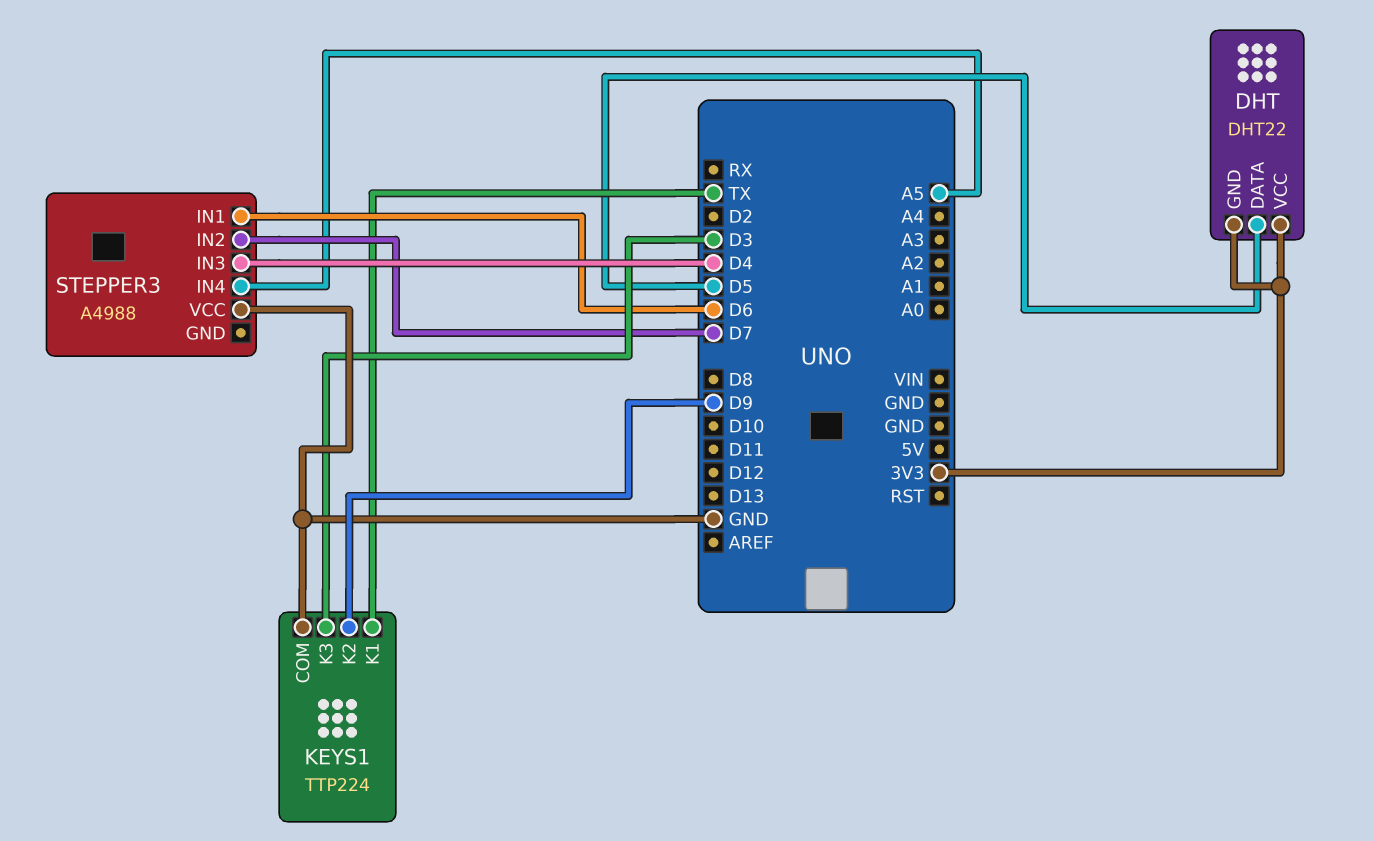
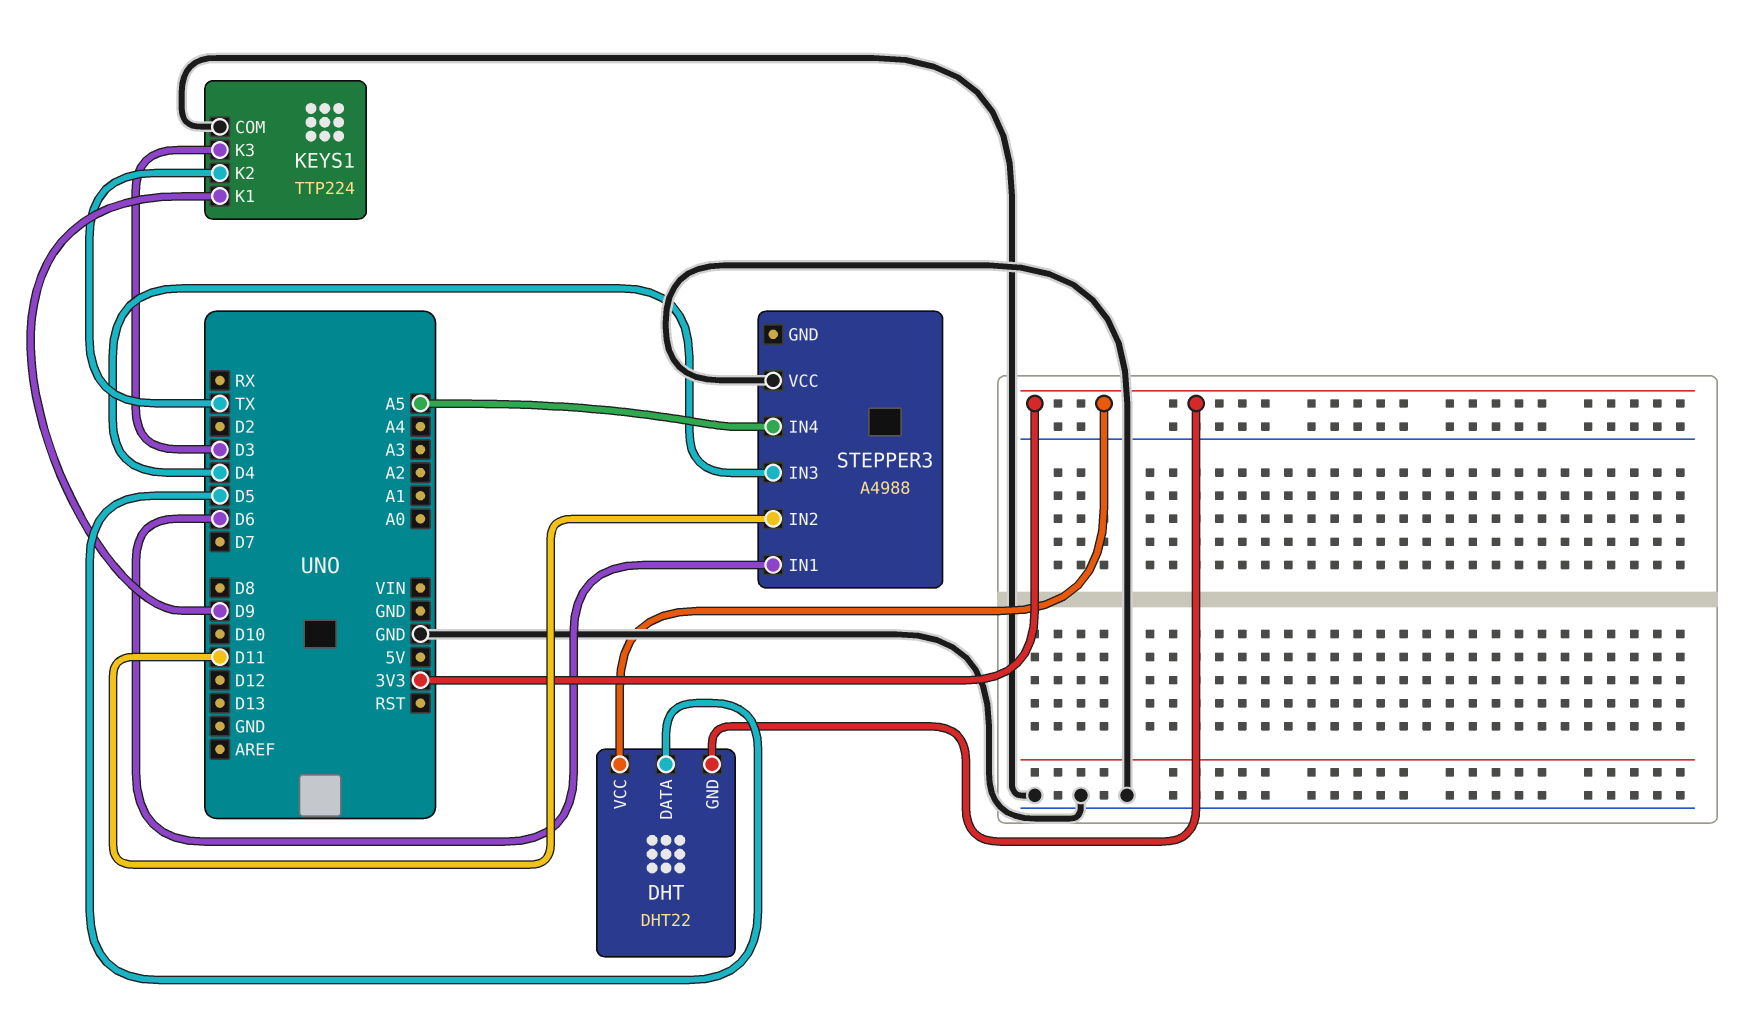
KEYS1 pin K1: TX -> D9
KEYS1 pin K2: D9 -> TX
STEPPER3 pin IN2: D7 -> D11

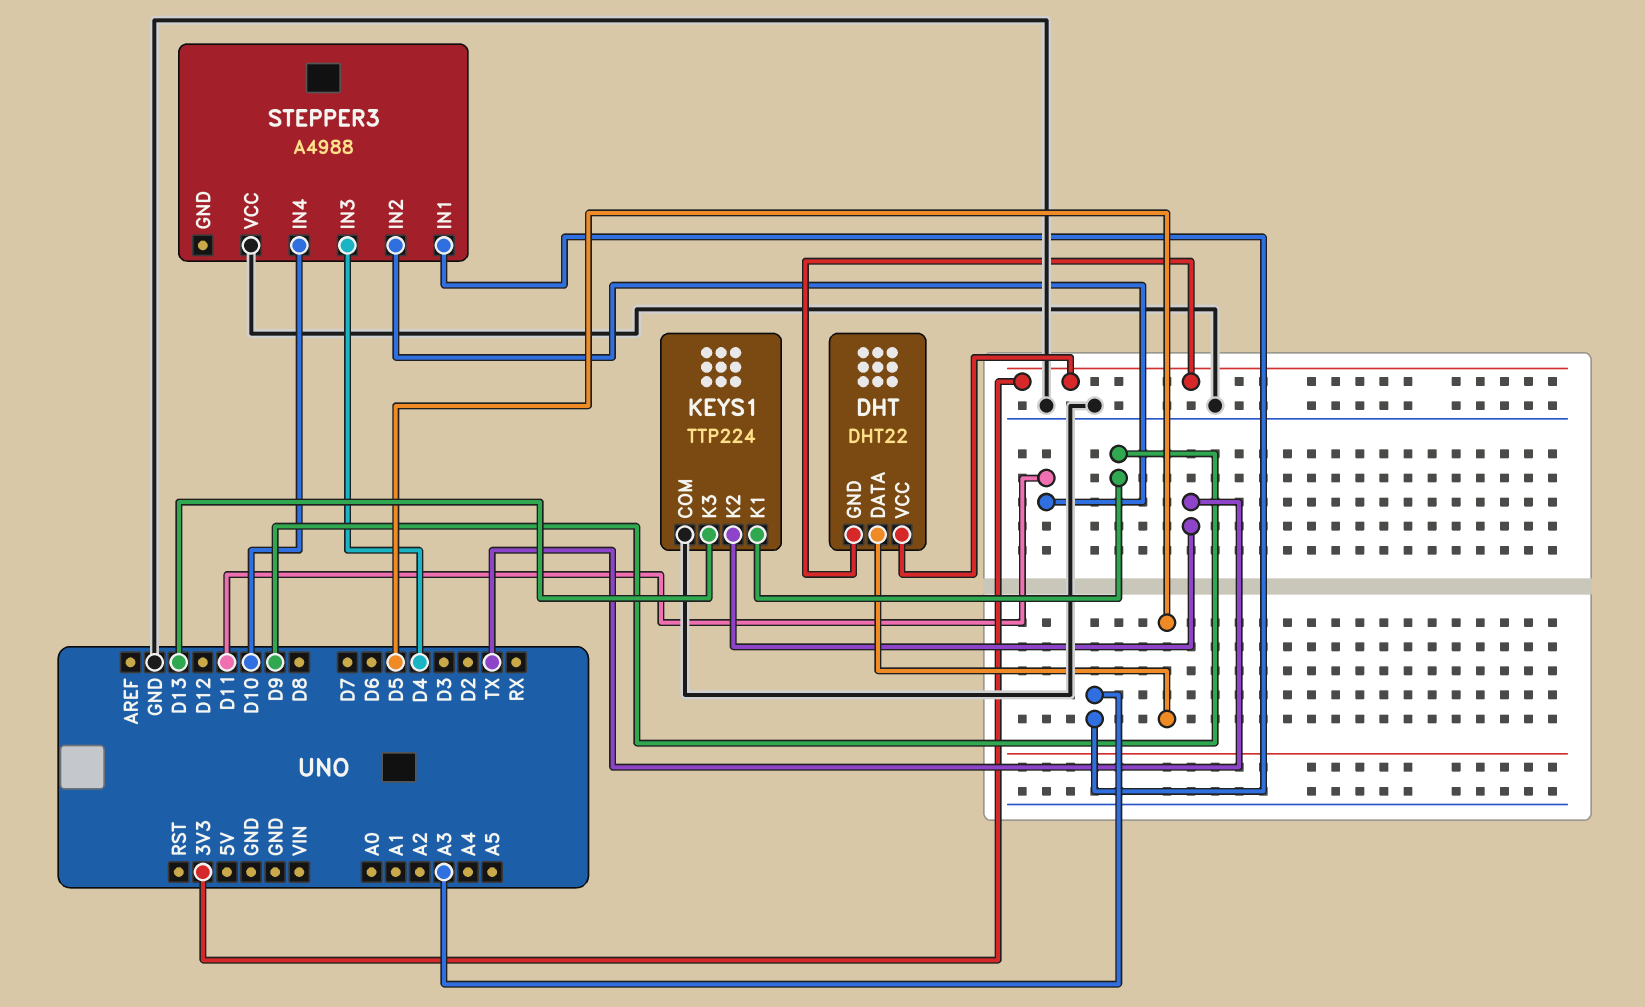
KEYS1 pin K3: D3 -> D13
STEPPER3 pin IN1: D6 -> A3
STEPPER3 pin IN4: A5 -> D10

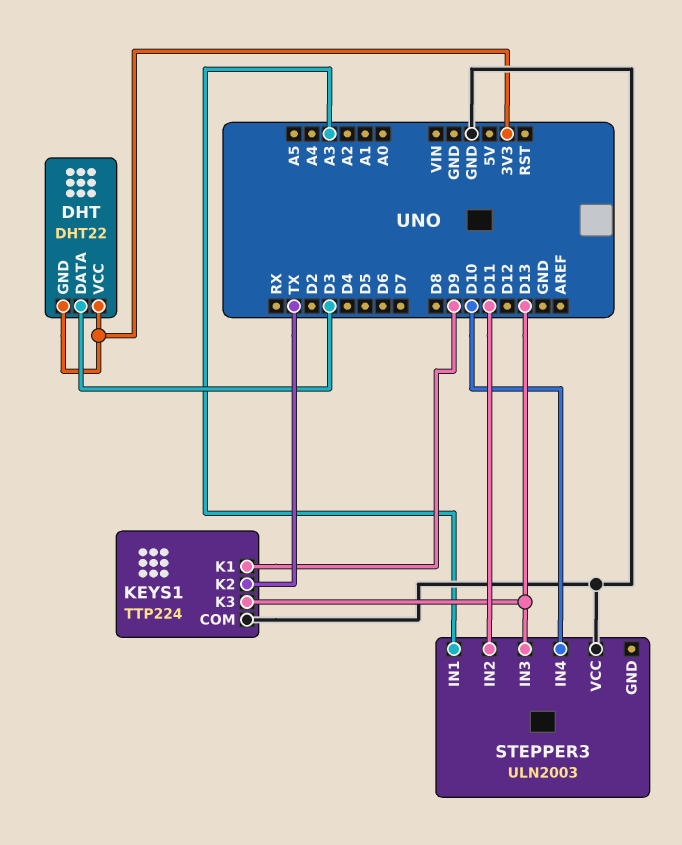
DHT pin DATA: D5 -> D3
STEPPER3: A4988 -> ULN2003
STEPPER3 pin IN3: D4 -> D13

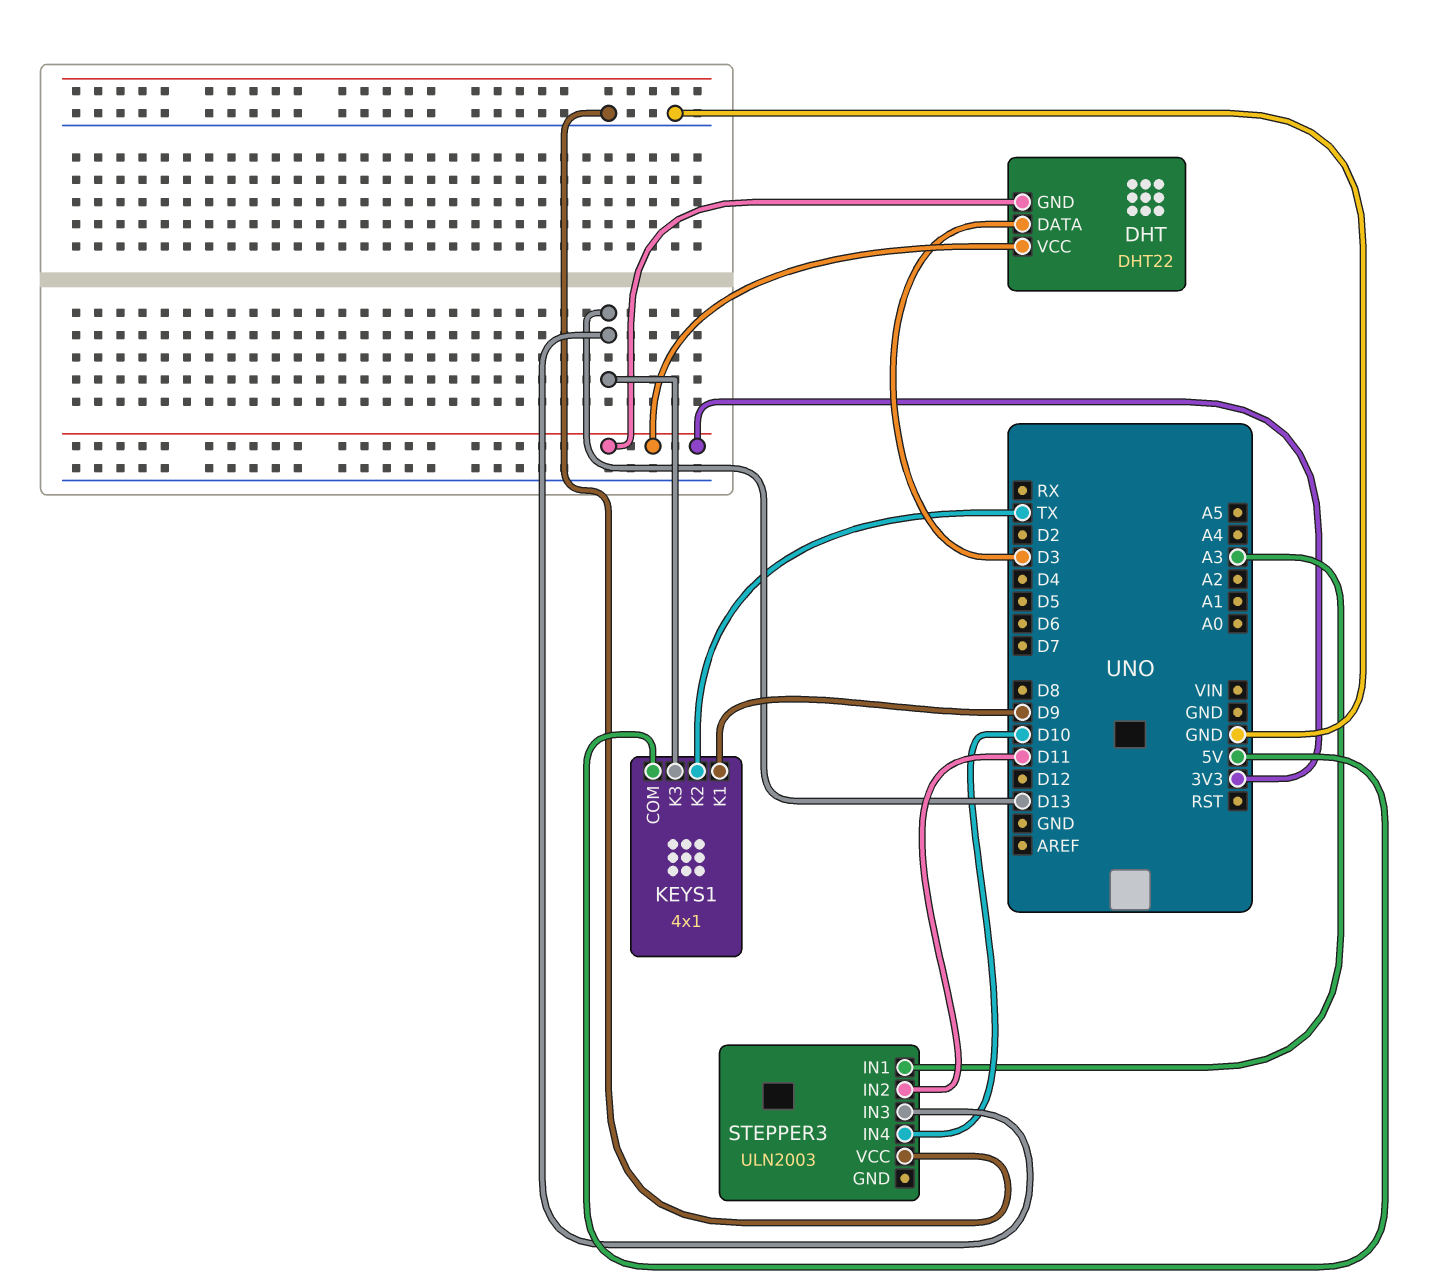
KEYS1: TTP224 -> 4x1
KEYS1 pin COM: GND -> 5V

